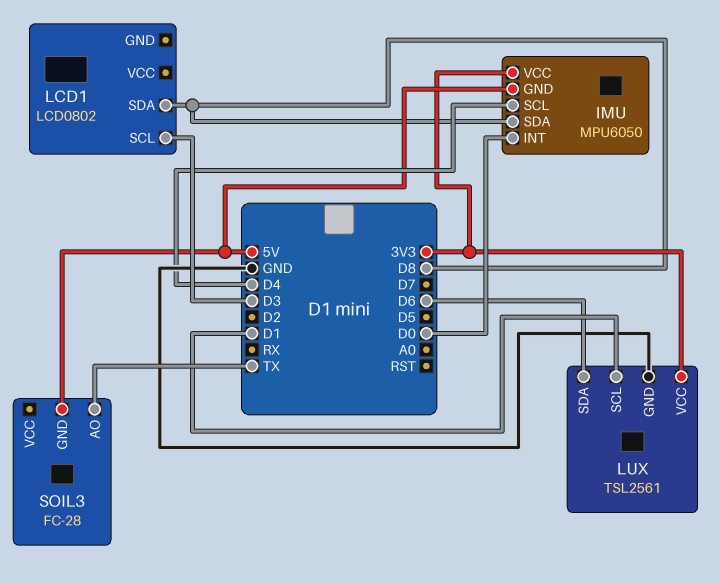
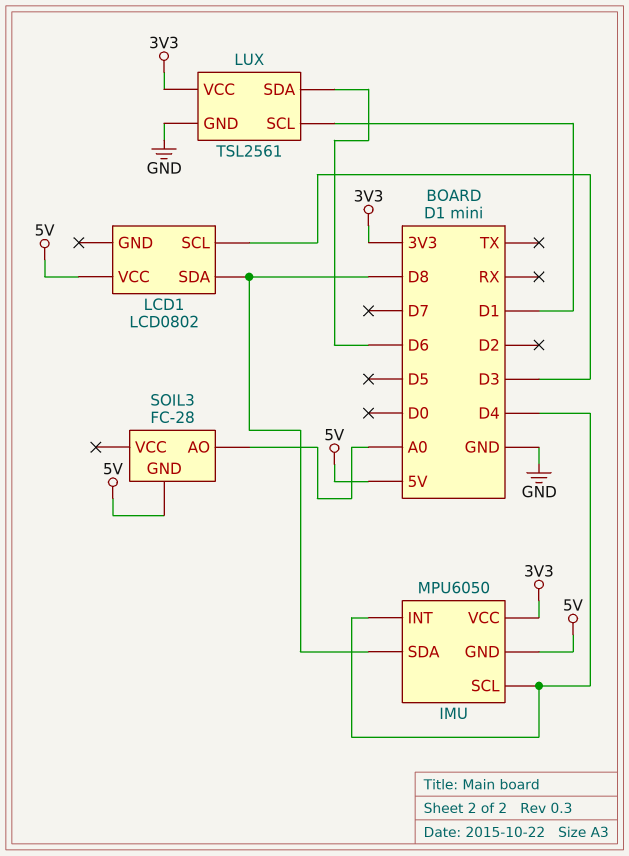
IMU pin INT: D0 -> D4
LCD1 pin VCC: none -> 5V
SOIL3 pin AO: TX -> A0

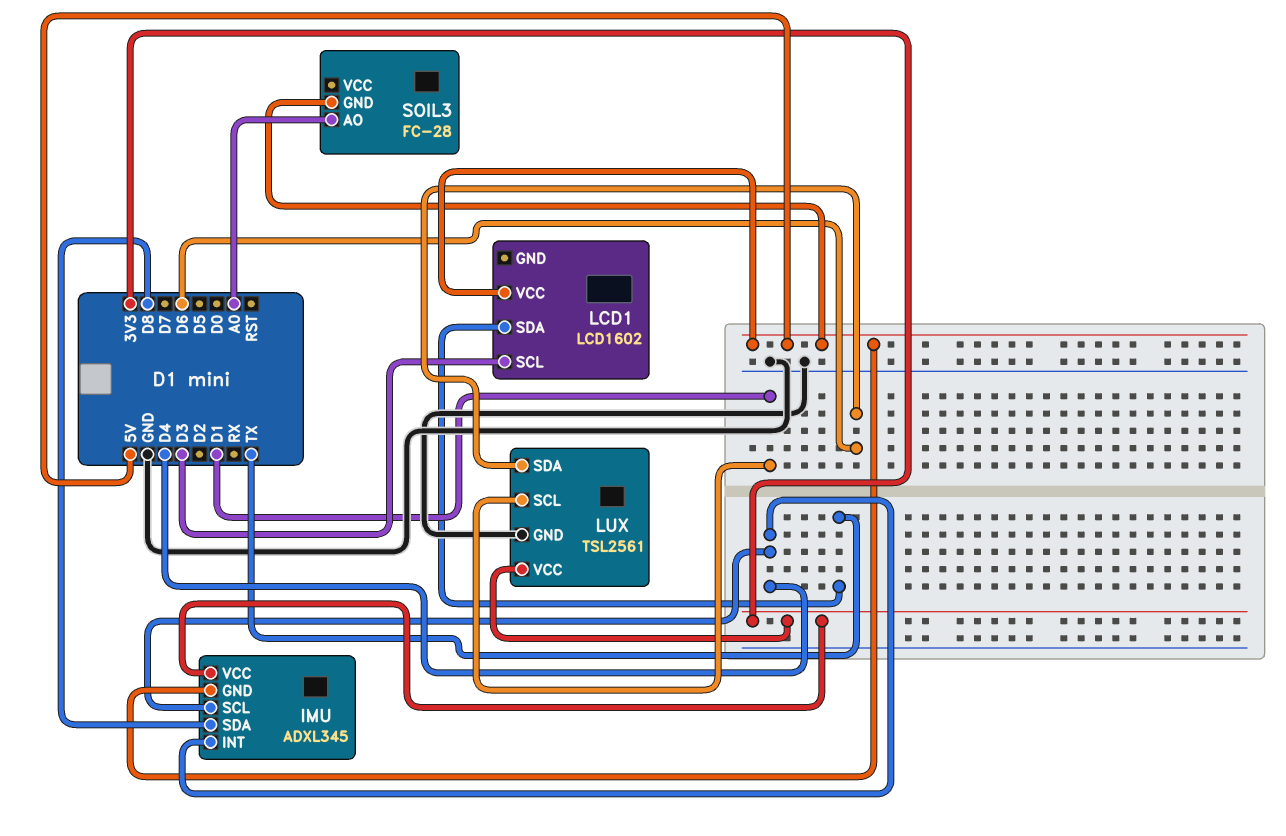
IMU: MPU6050 -> ADXL345
LCD1: LCD0802 -> LCD1602
LCD1 pin SDA: D8 -> TX

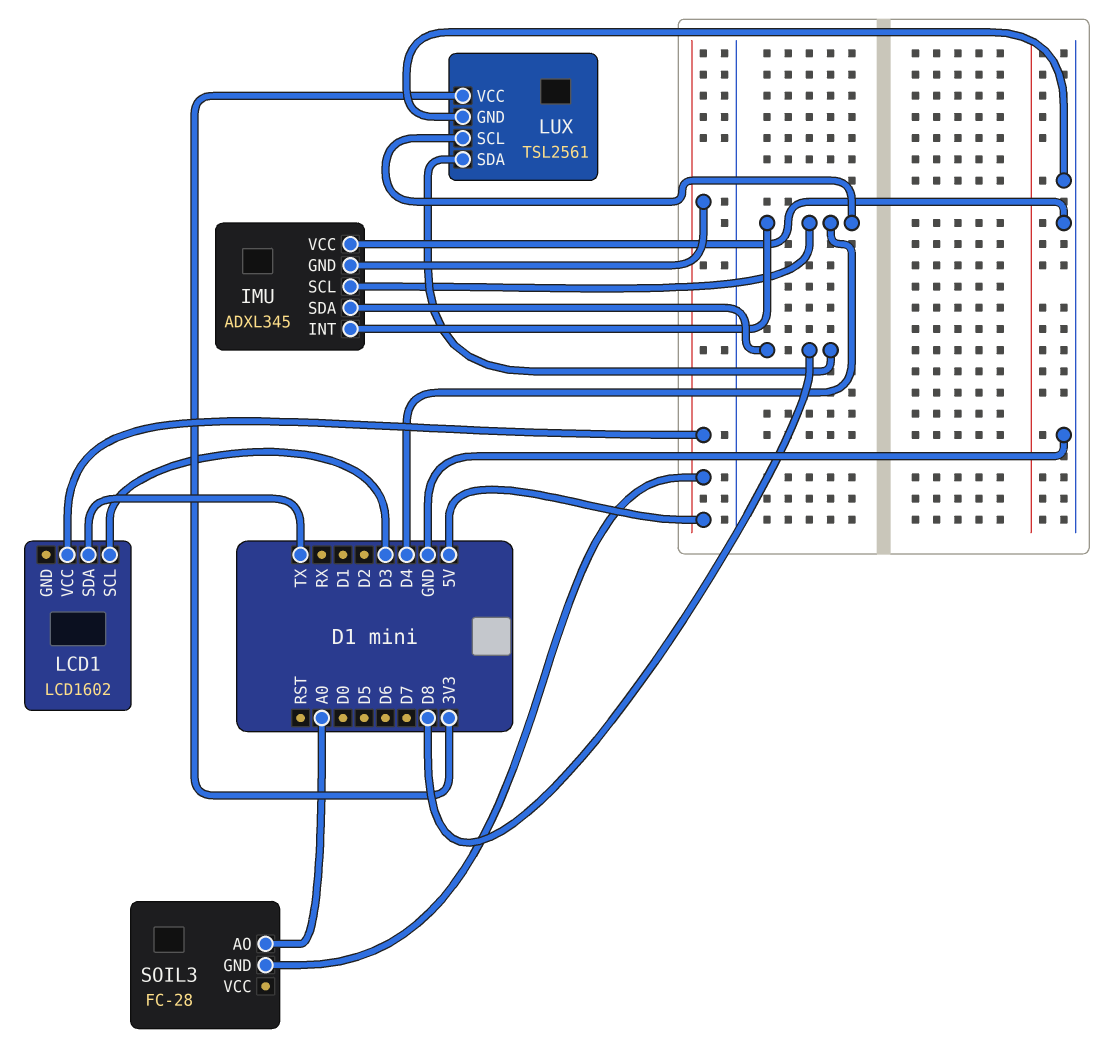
IMU pin VCC: 3V3 -> GND
LUX pin SCL: D1 -> D4
LUX pin SDA: D6 -> D8

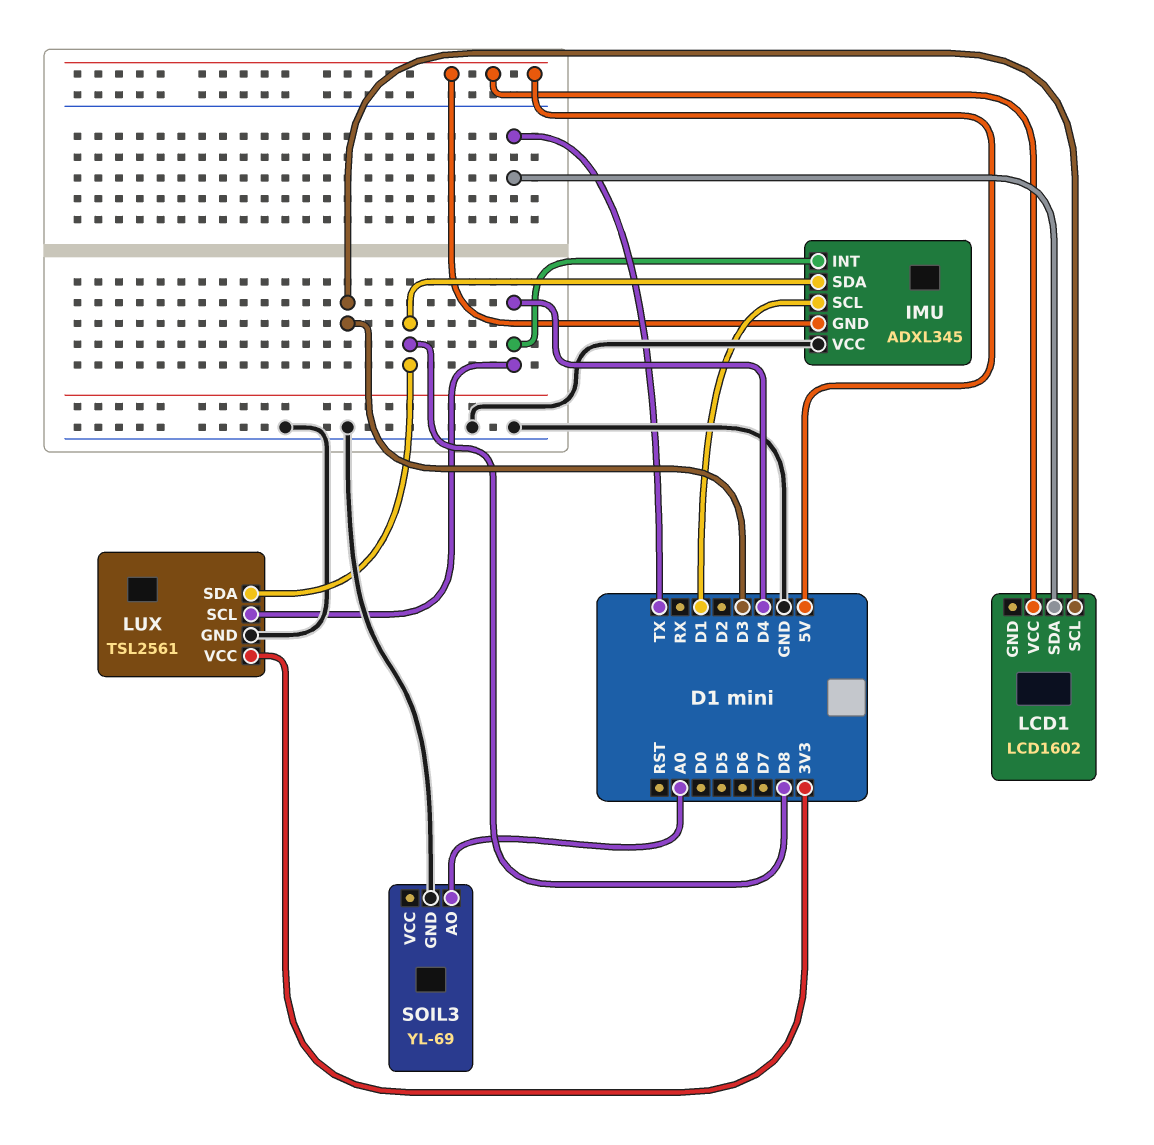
IMU pin SCL: D4 -> D1
SOIL3: FC-28 -> YL-69
SOIL3 pin GND: 5V -> GND

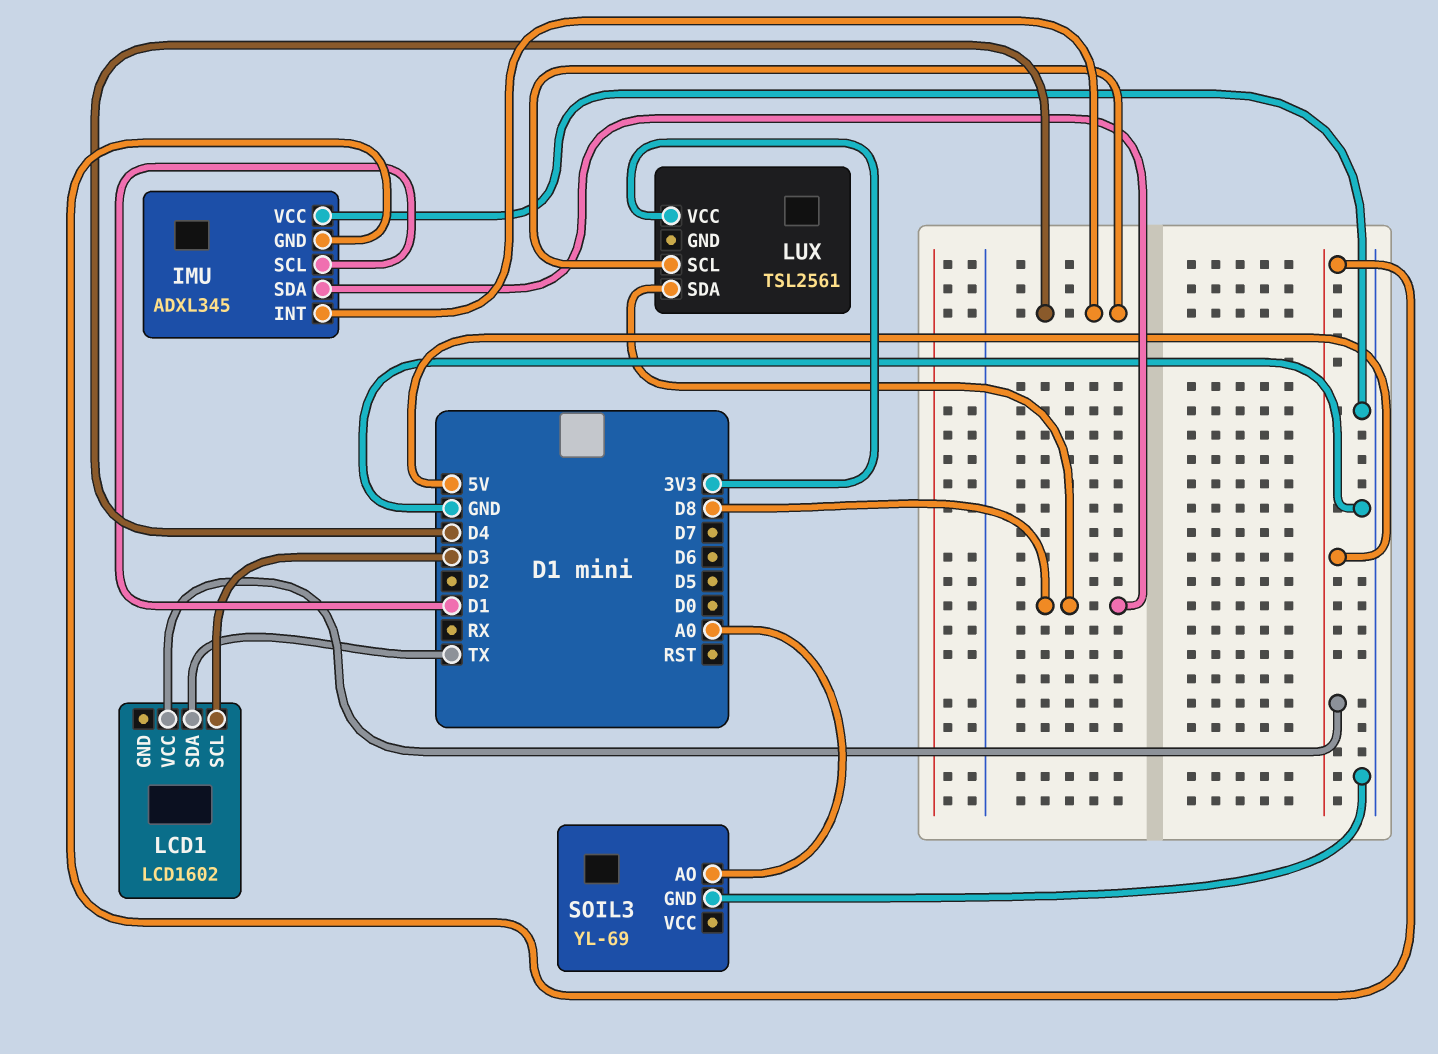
LUX pin GND: GND -> none

